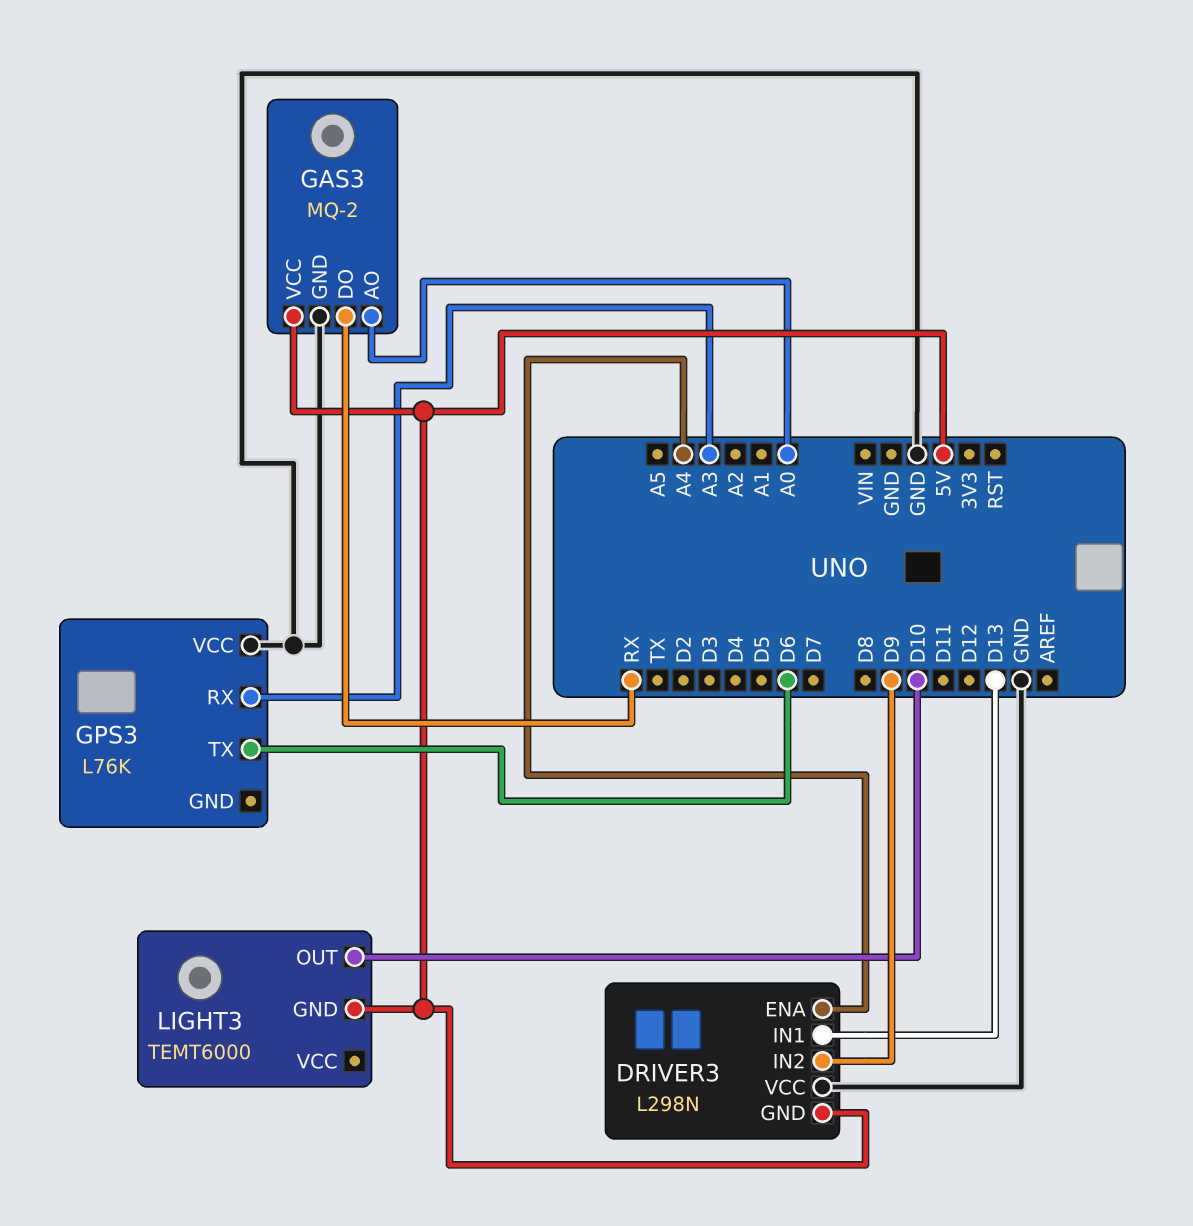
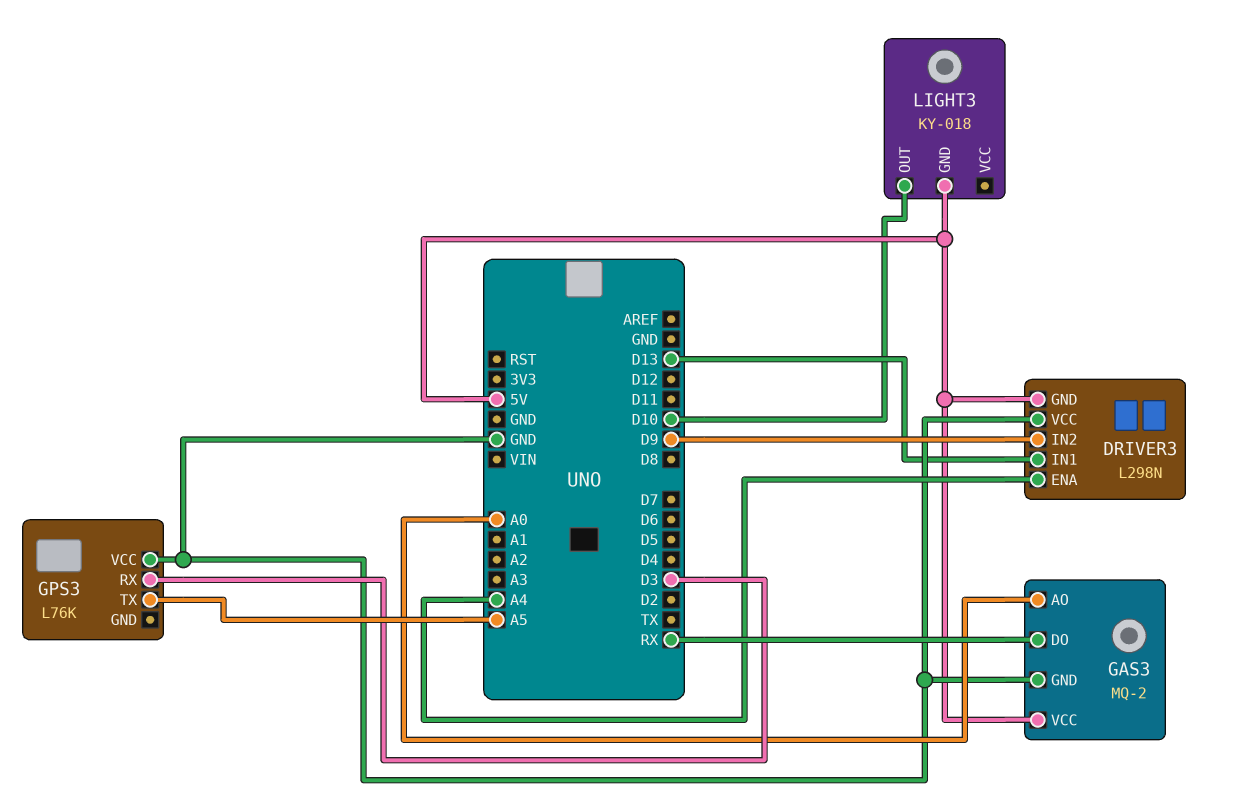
GPS3 pin RX: A3 -> D3
GPS3 pin TX: D6 -> A5
LIGHT3: TEMT6000 -> KY-018

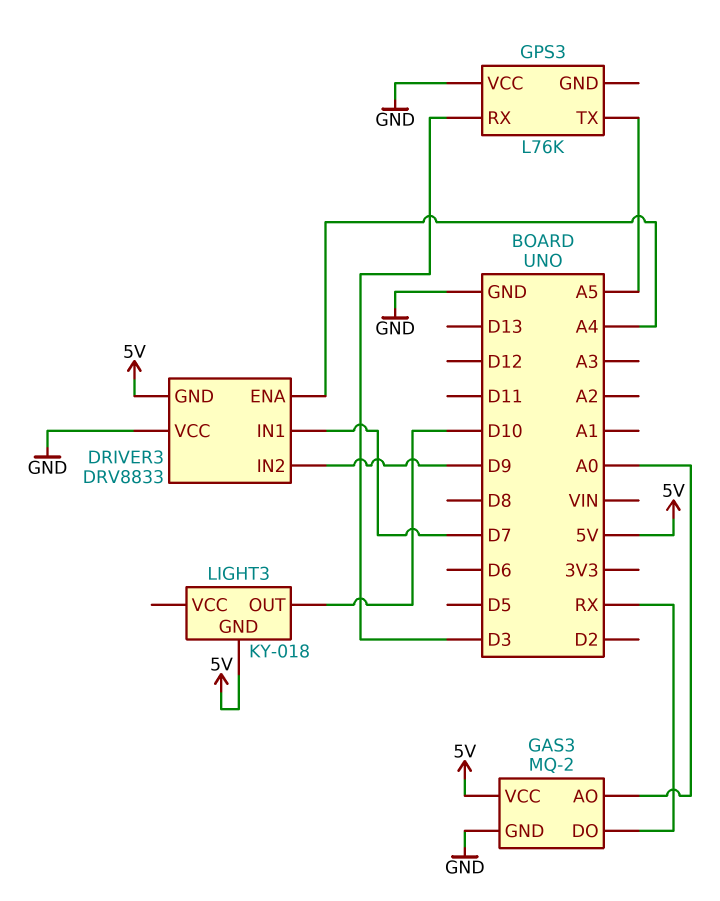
DRIVER3: L298N -> DRV8833
DRIVER3 pin IN1: D13 -> D7

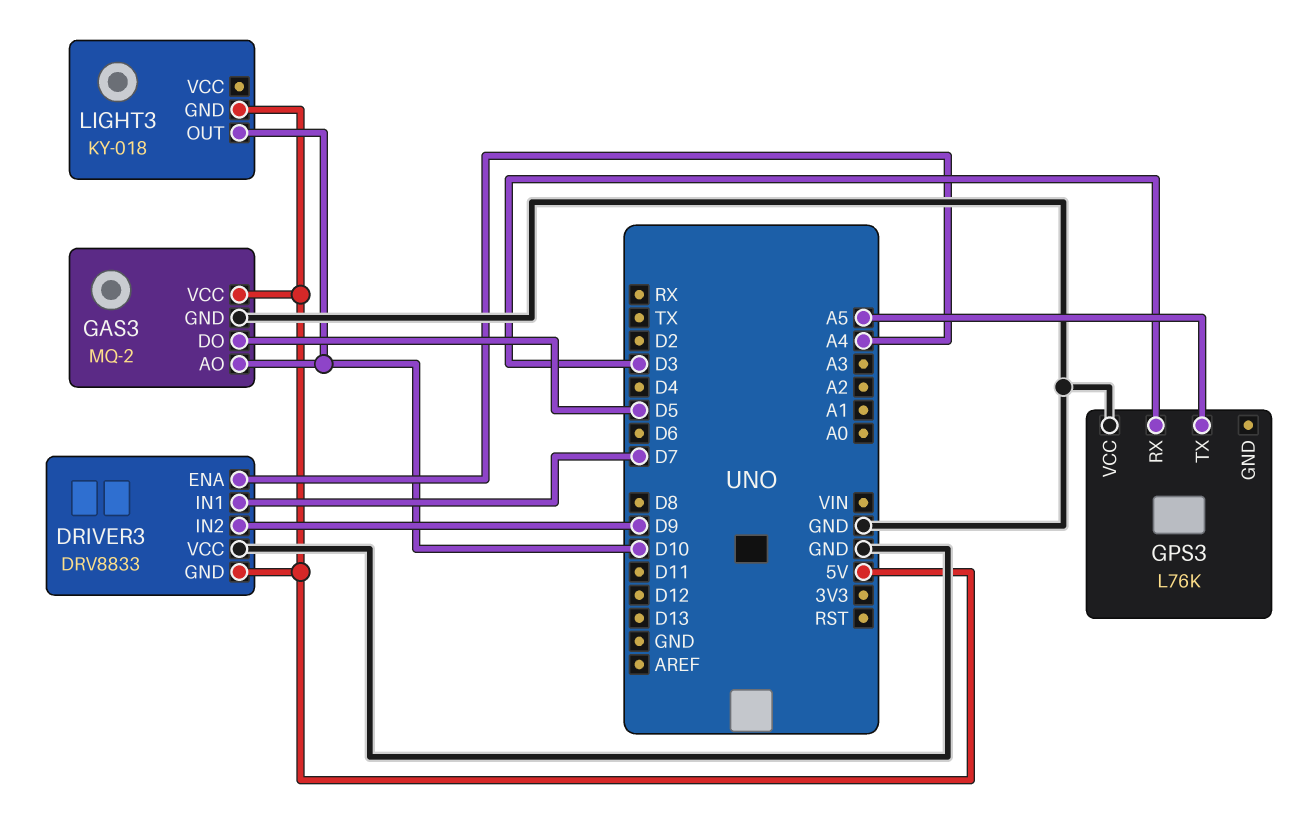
GAS3 pin AO: A0 -> D10
GAS3 pin DO: RX -> D5

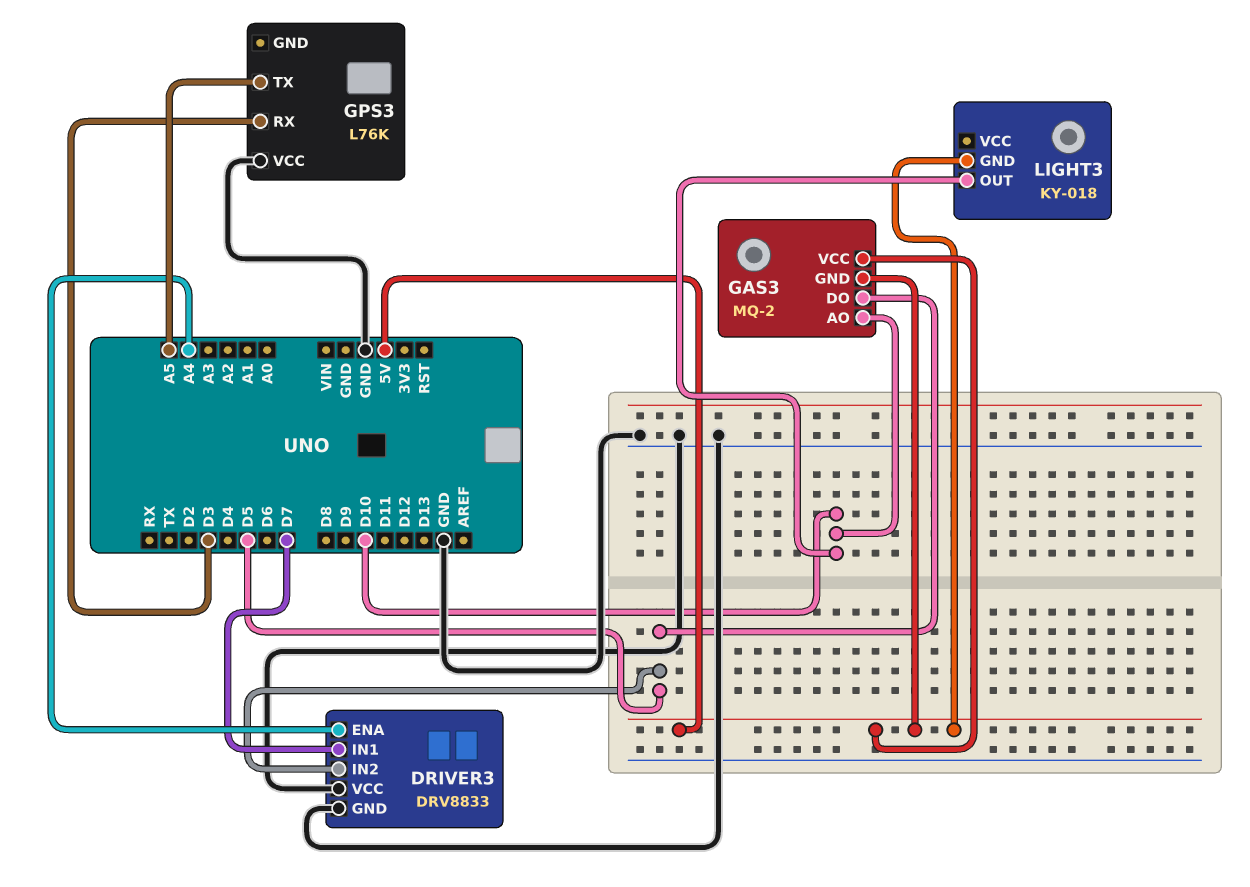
DRIVER3 pin GND: 5V -> GND
DRIVER3 pin IN2: D9 -> D5
GAS3 pin GND: GND -> 5V

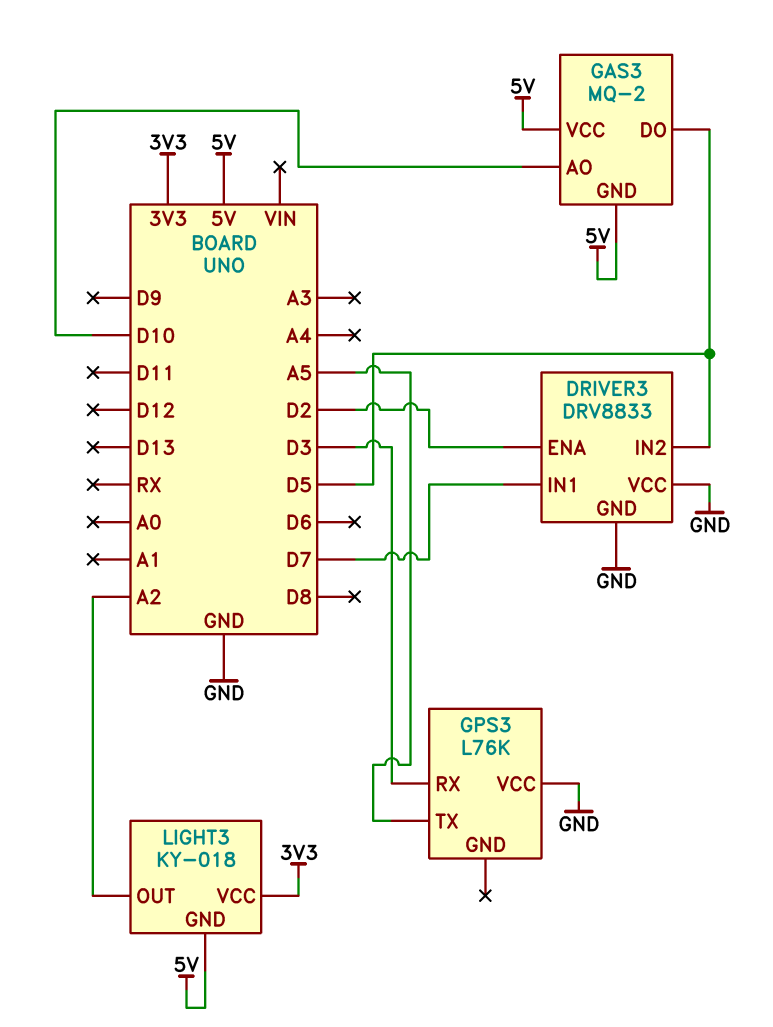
DRIVER3 pin ENA: A4 -> D2
LIGHT3 pin OUT: D10 -> A2
LIGHT3 pin VCC: none -> 3V3

